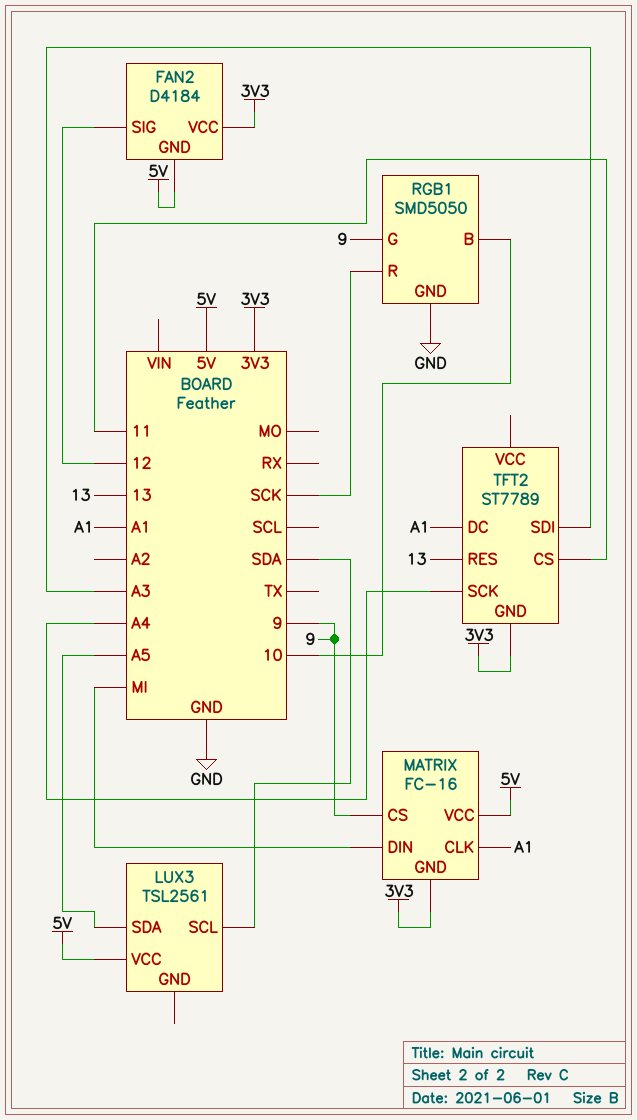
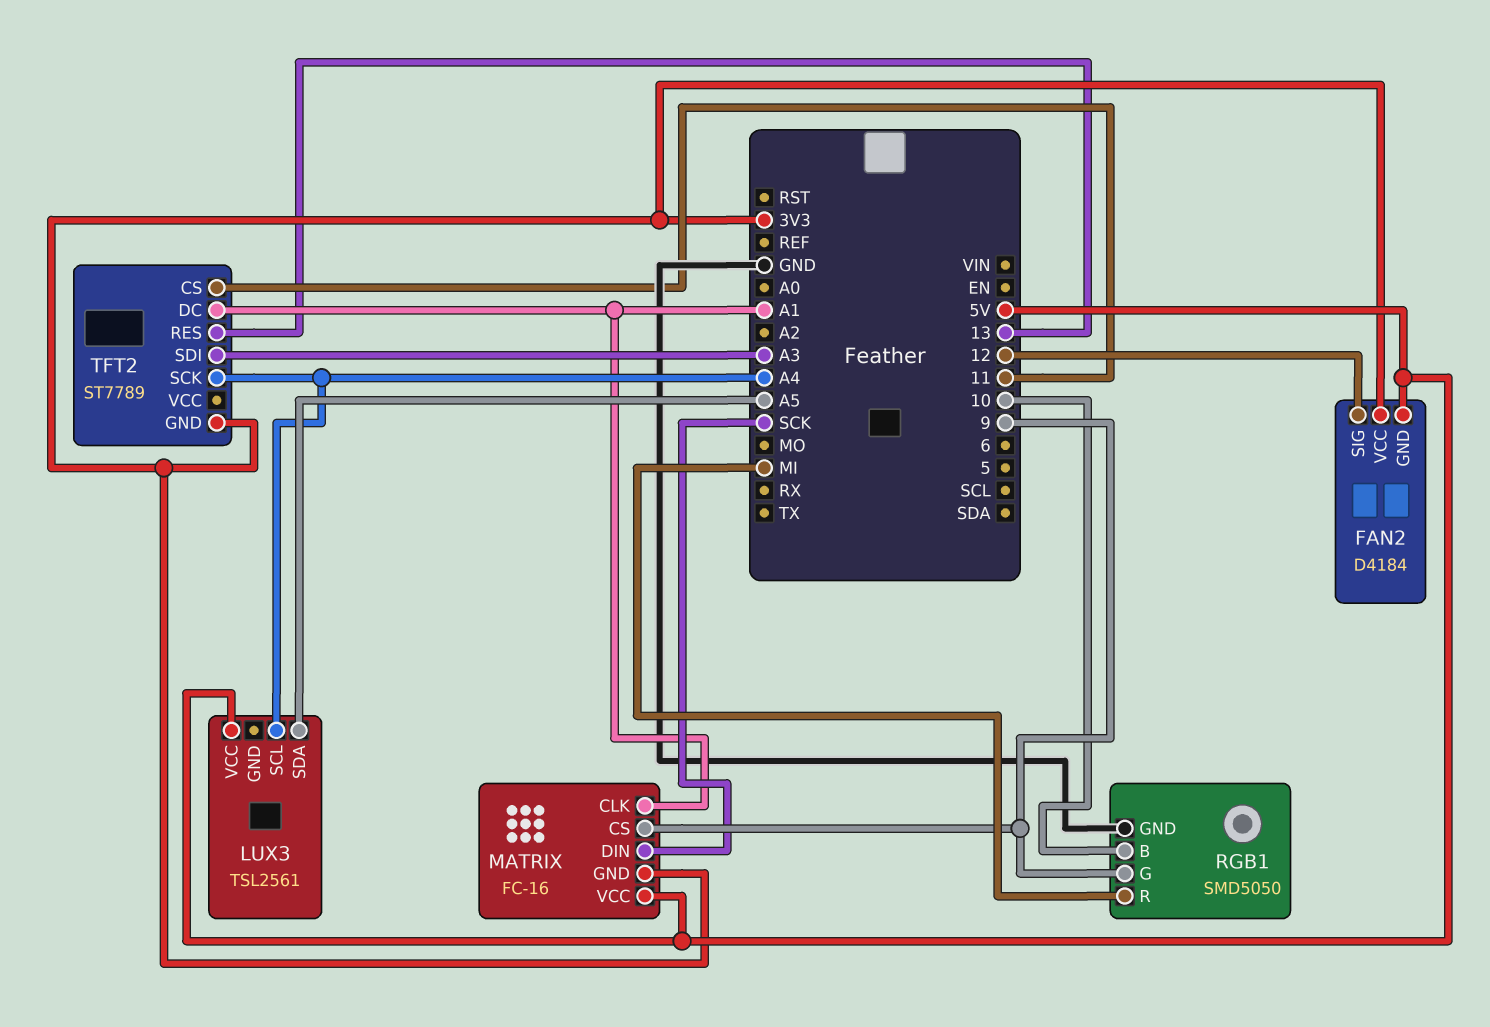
LUX3 pin SCL: SDA -> A4
MATRIX pin DIN: MI -> SCK
RGB1 pin R: SCK -> MI

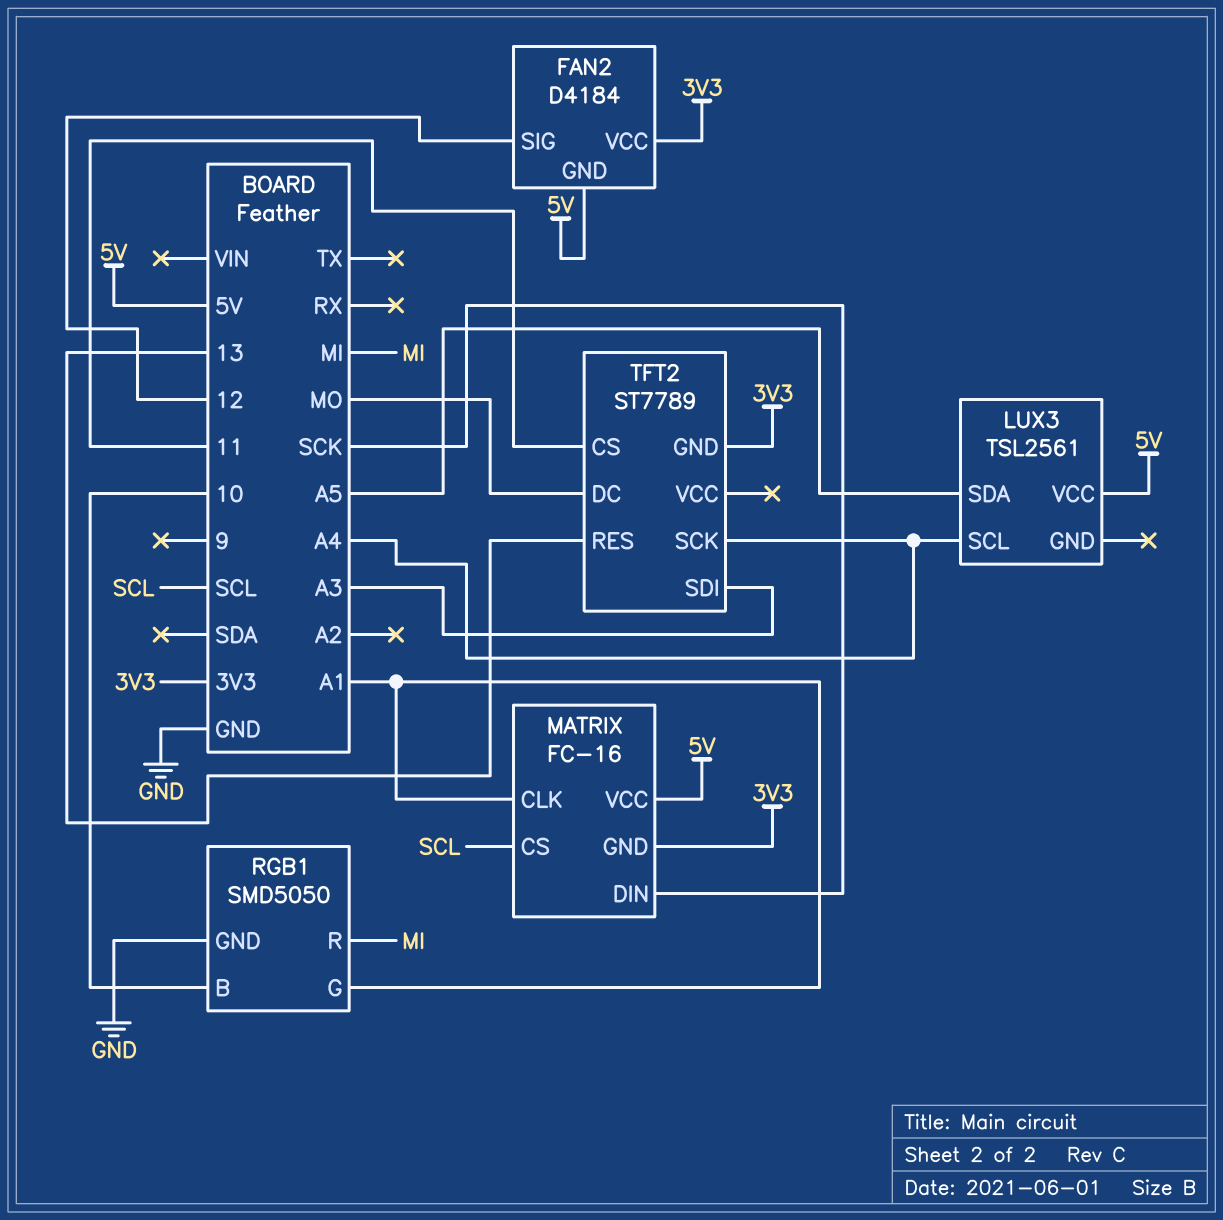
MATRIX pin CS: 9 -> SCL
RGB1 pin G: 9 -> A1
TFT2 pin DC: A1 -> MO

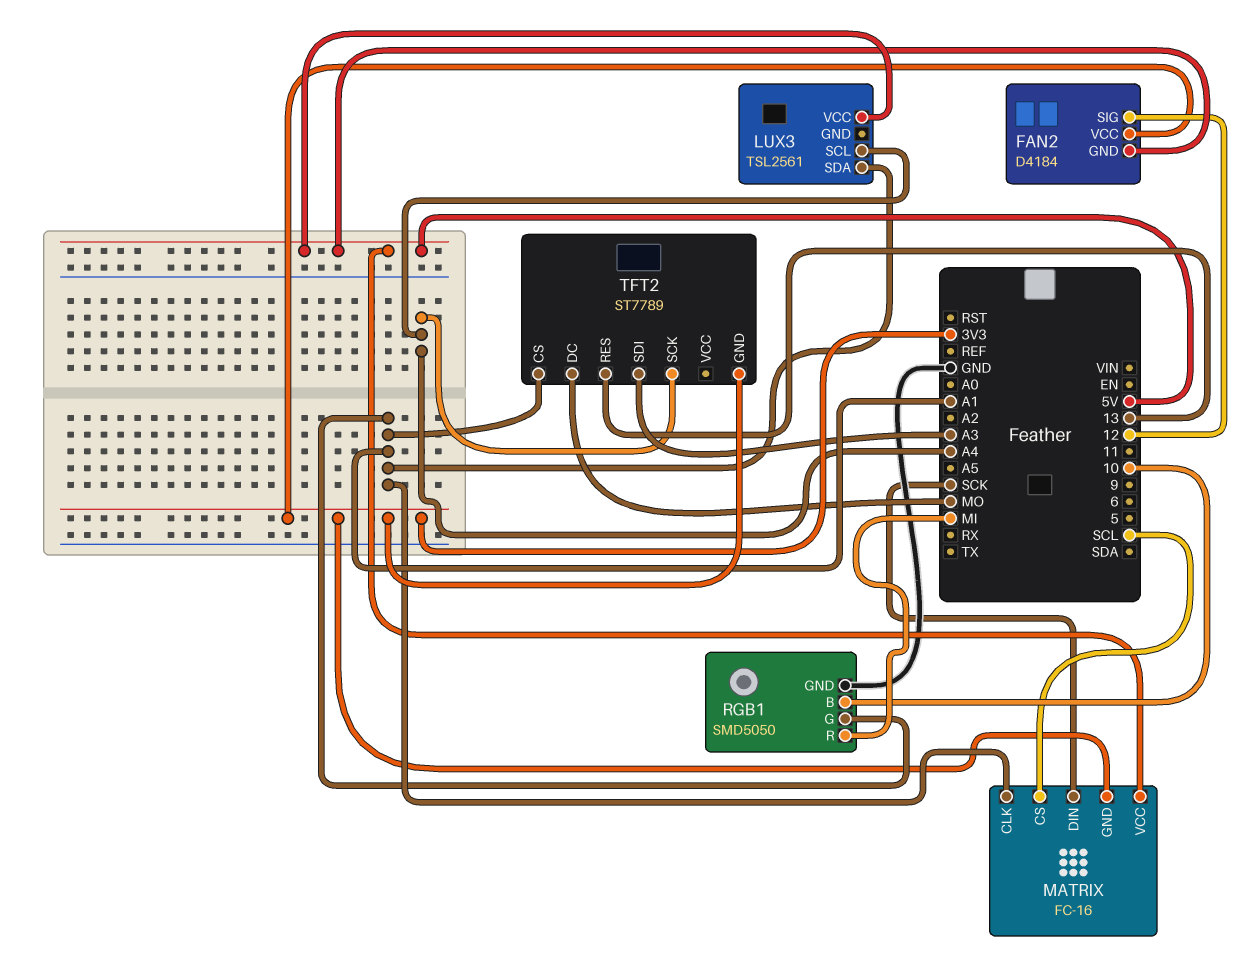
LUX3 pin SDA: A5 -> A1
TFT2 pin CS: 11 -> A1

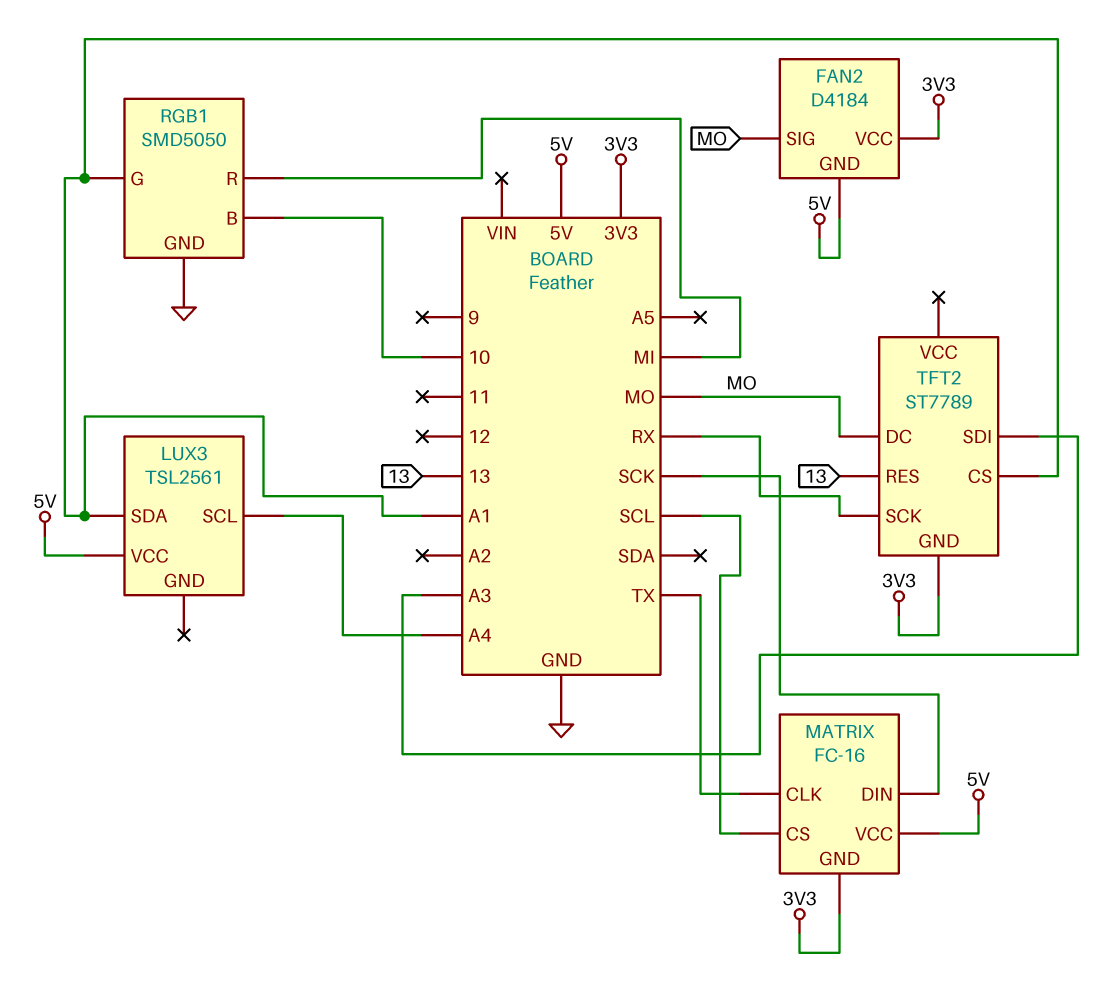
FAN2 pin SIG: 12 -> MO
MATRIX pin CLK: A1 -> TX
TFT2 pin SCK: A4 -> RX

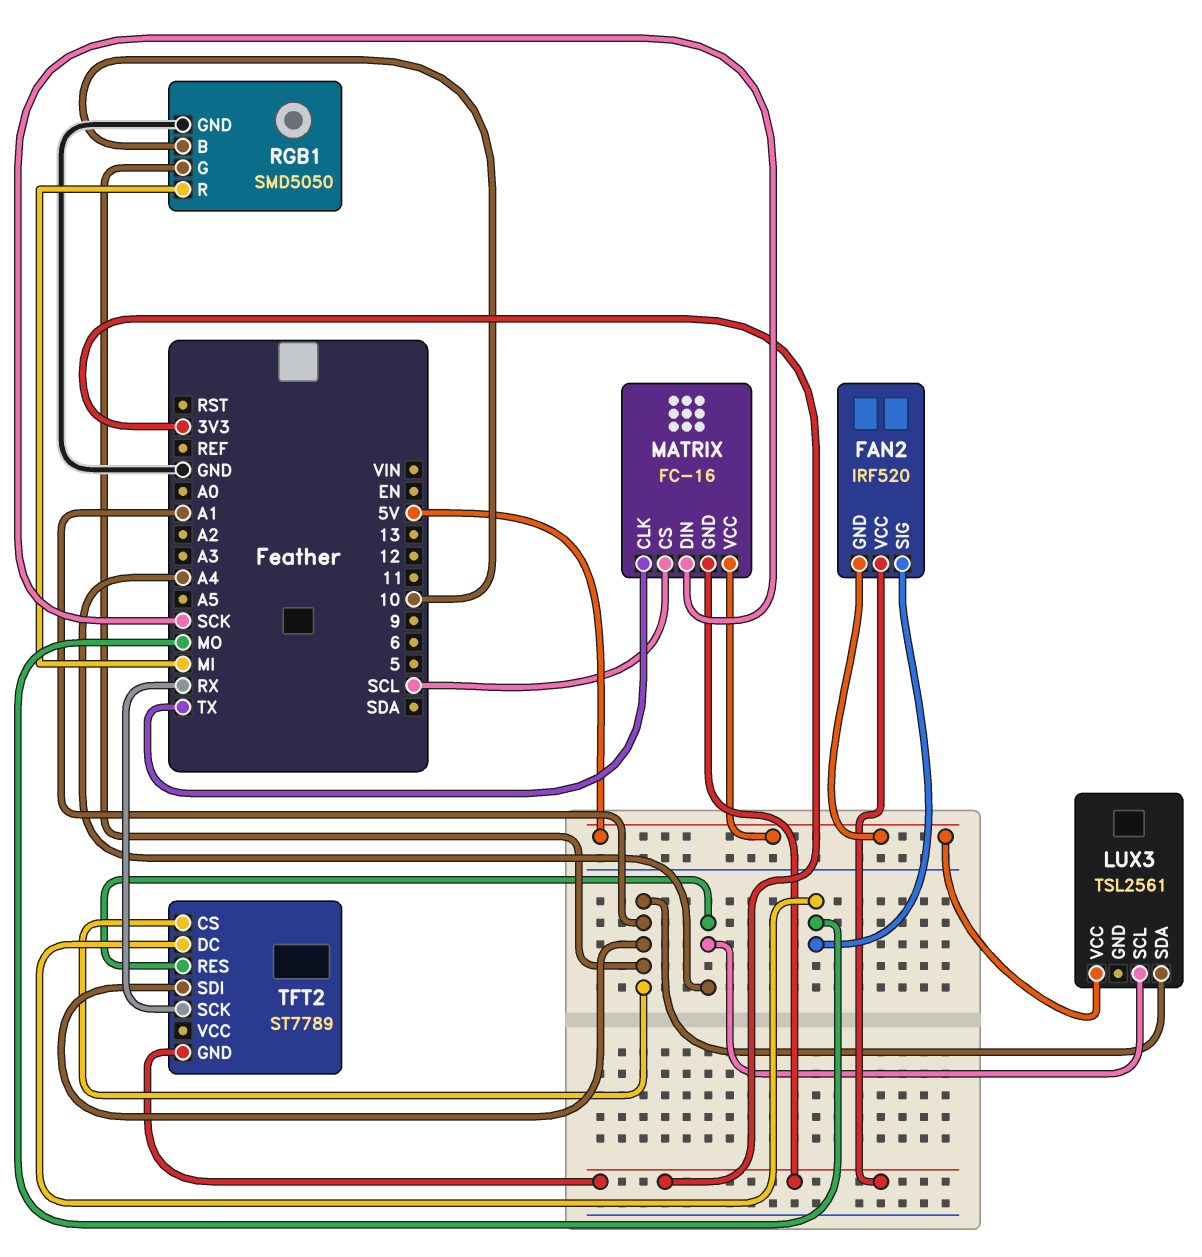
FAN2: D4184 -> IRF520
TFT2 pin RES: 13 -> A4
TFT2 pin SDI: A3 -> A1

